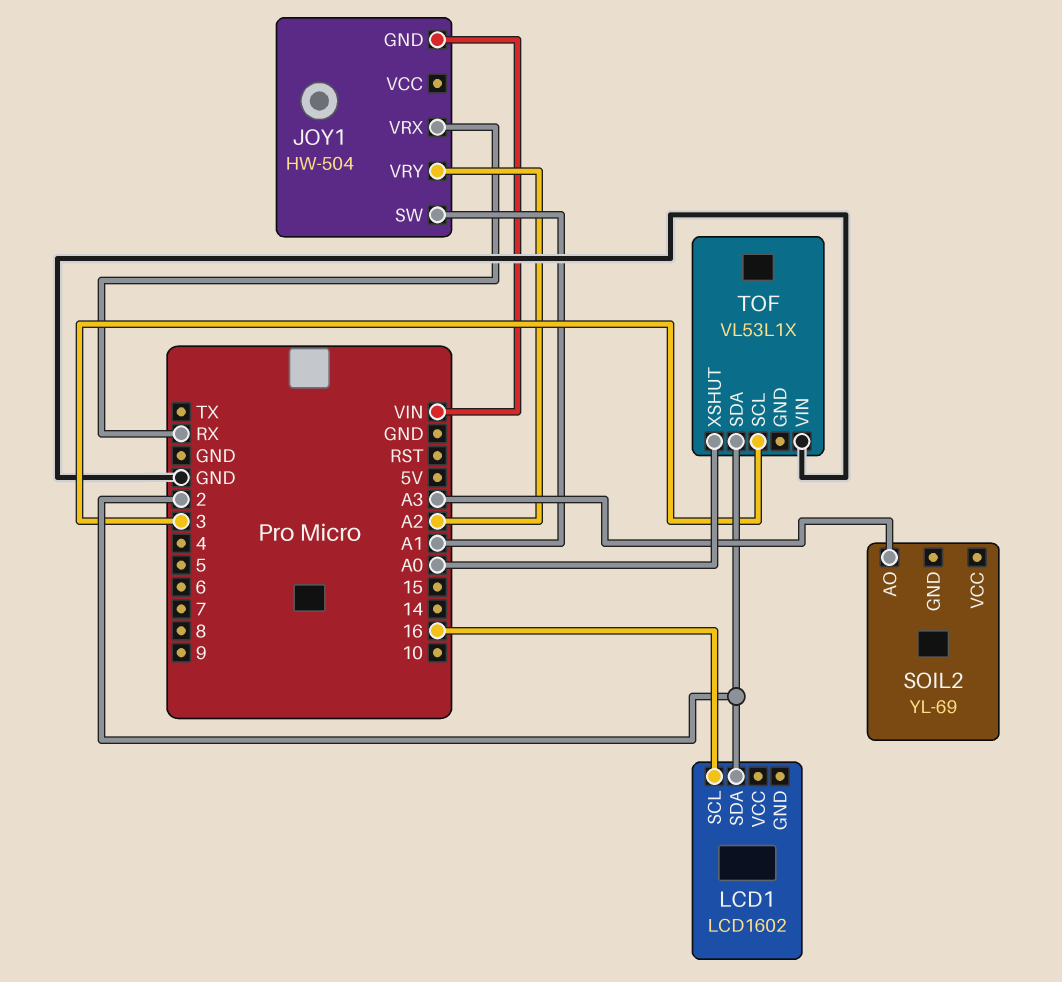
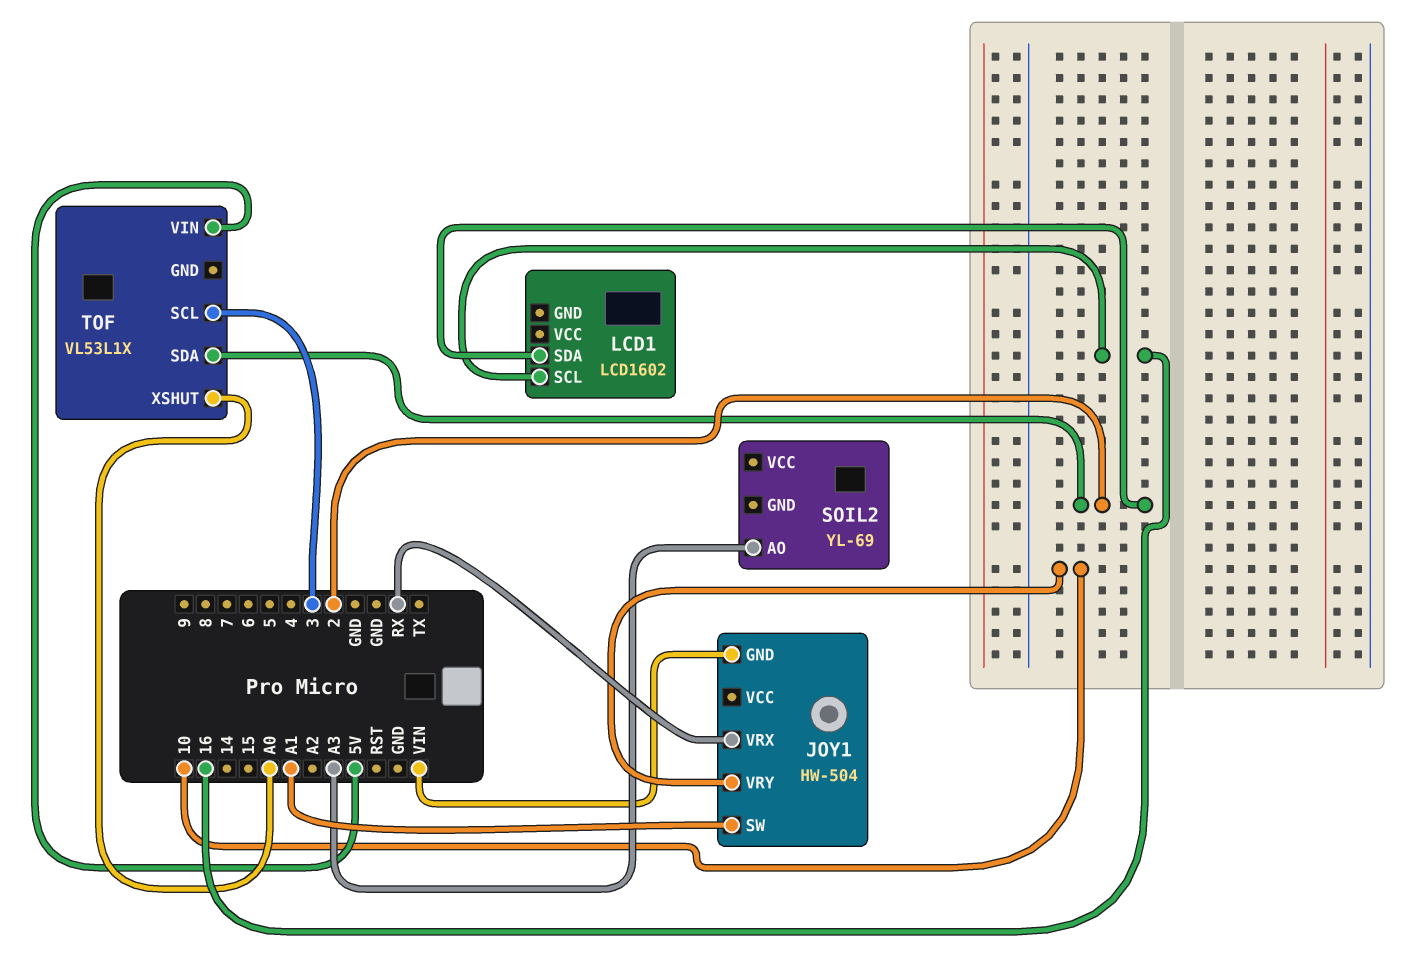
JOY1 pin VRY: A2 -> 10
TOF pin VIN: GND -> 5V

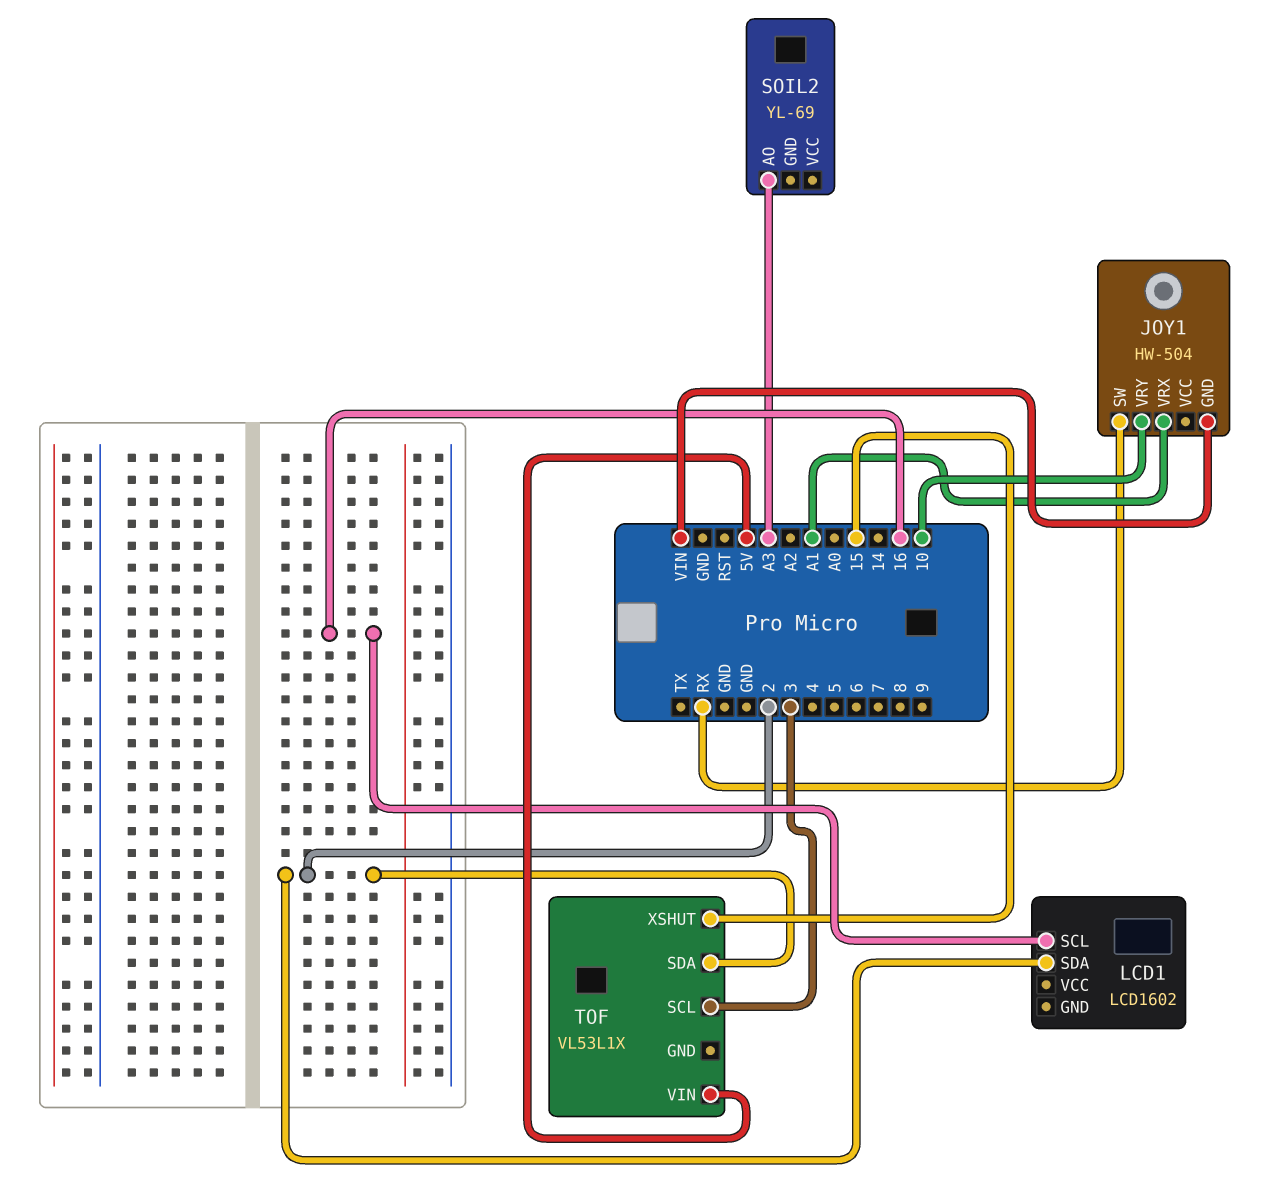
JOY1 pin SW: A1 -> RX
JOY1 pin VRX: RX -> A1
TOF pin XSHUT: A0 -> 15

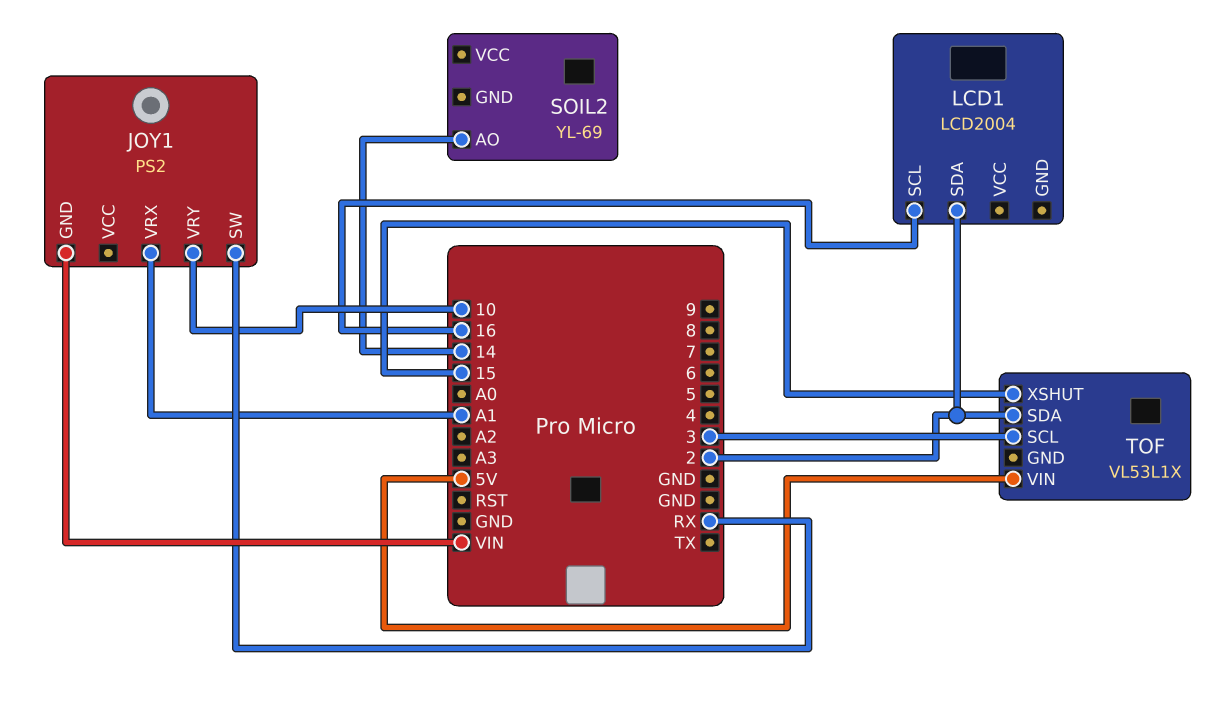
JOY1: HW-504 -> PS2
LCD1: LCD1602 -> LCD2004
SOIL2 pin AO: A3 -> 14

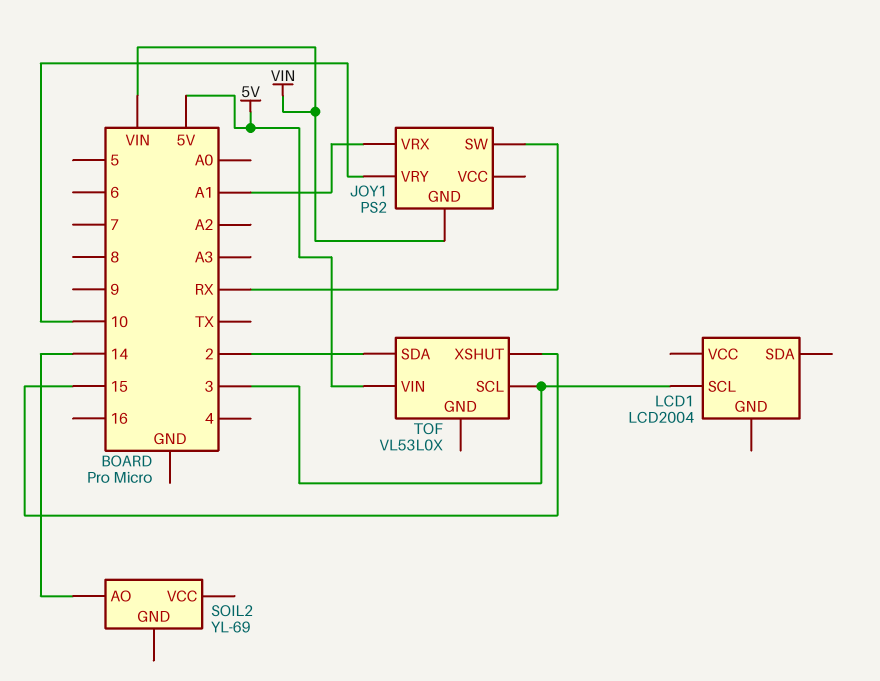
LCD1 pin SCL: 16 -> 3
LCD1 pin SDA: 2 -> none
TOF: VL53L1X -> VL53L0X

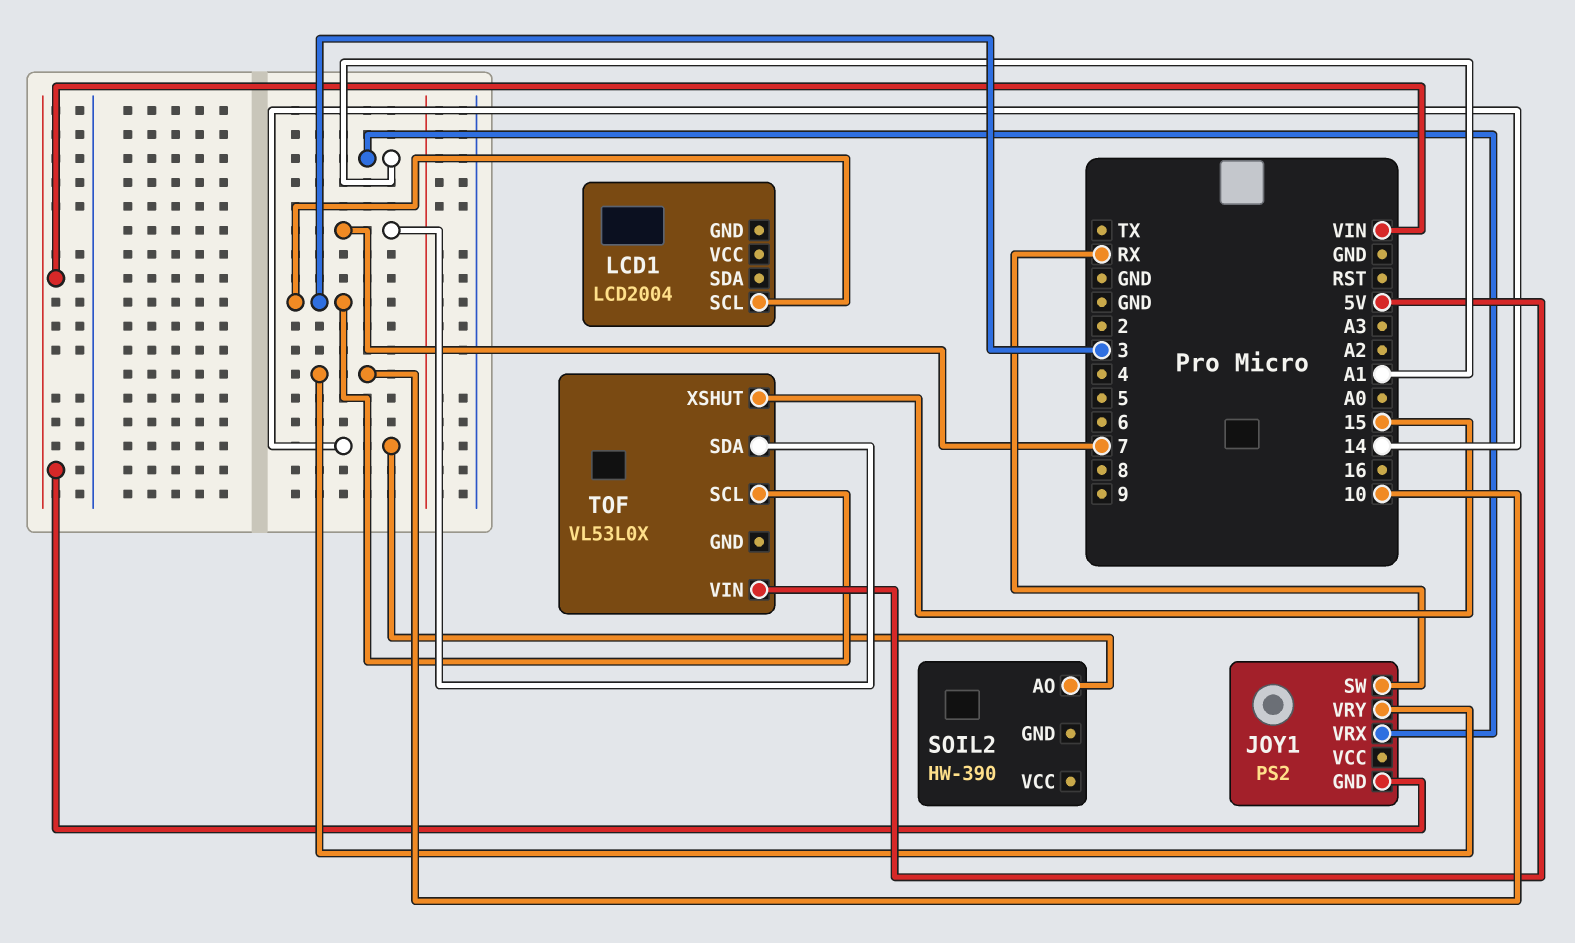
SOIL2: YL-69 -> HW-390
TOF pin SDA: 2 -> 7

